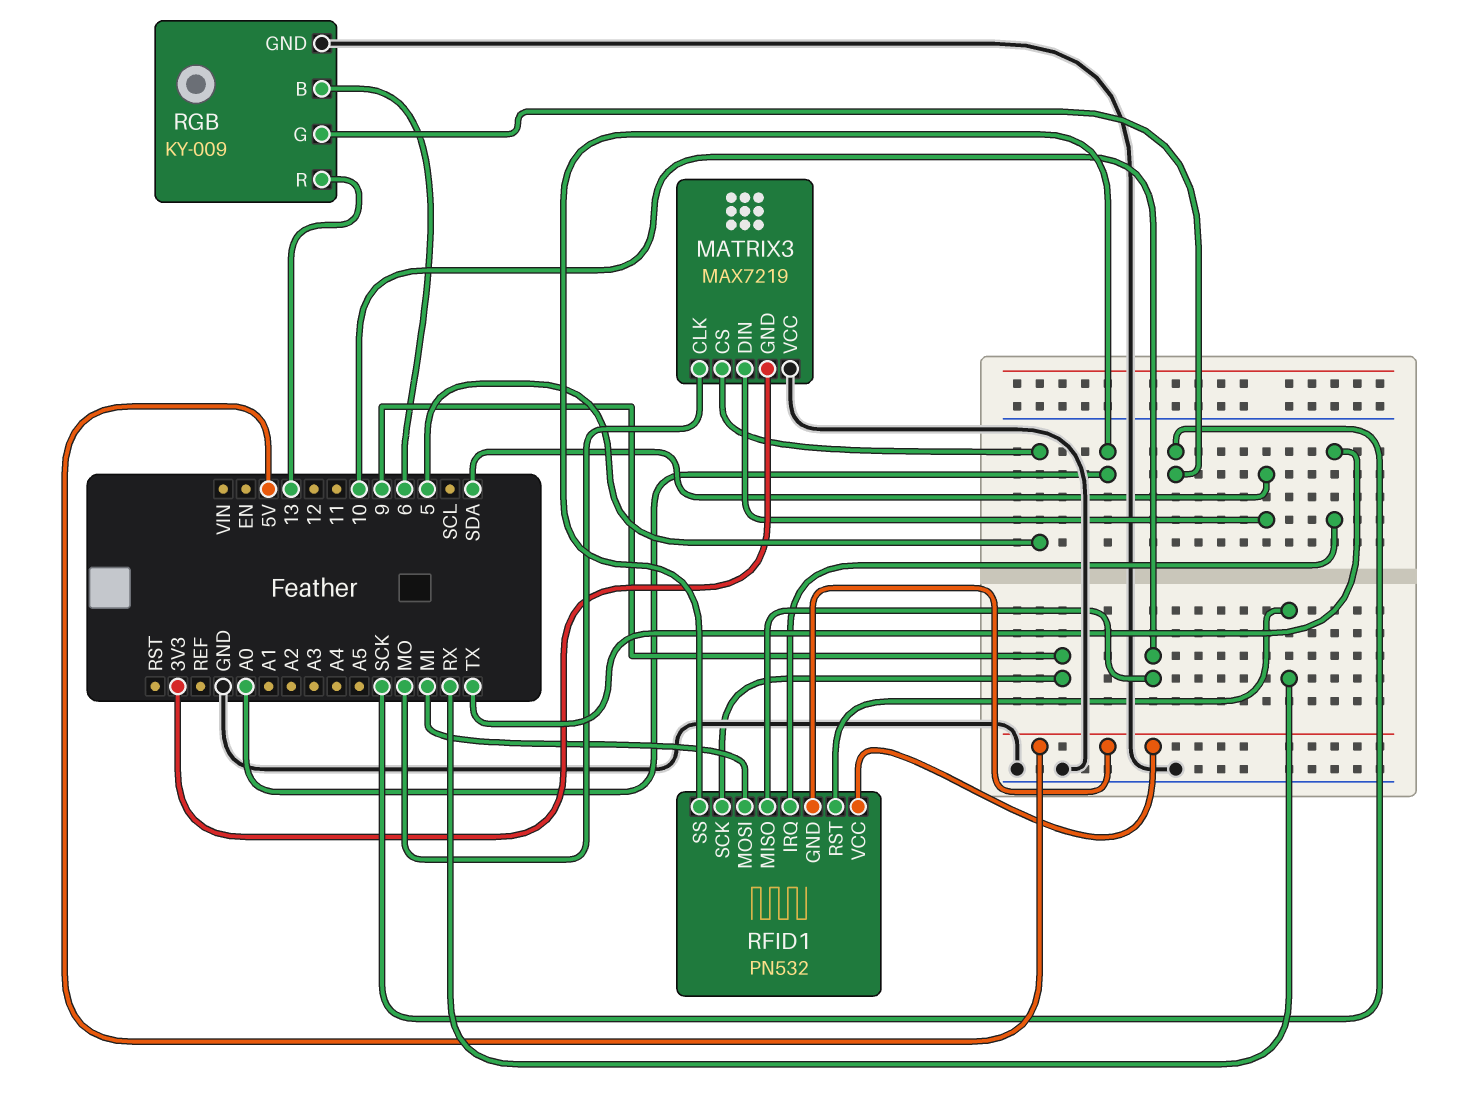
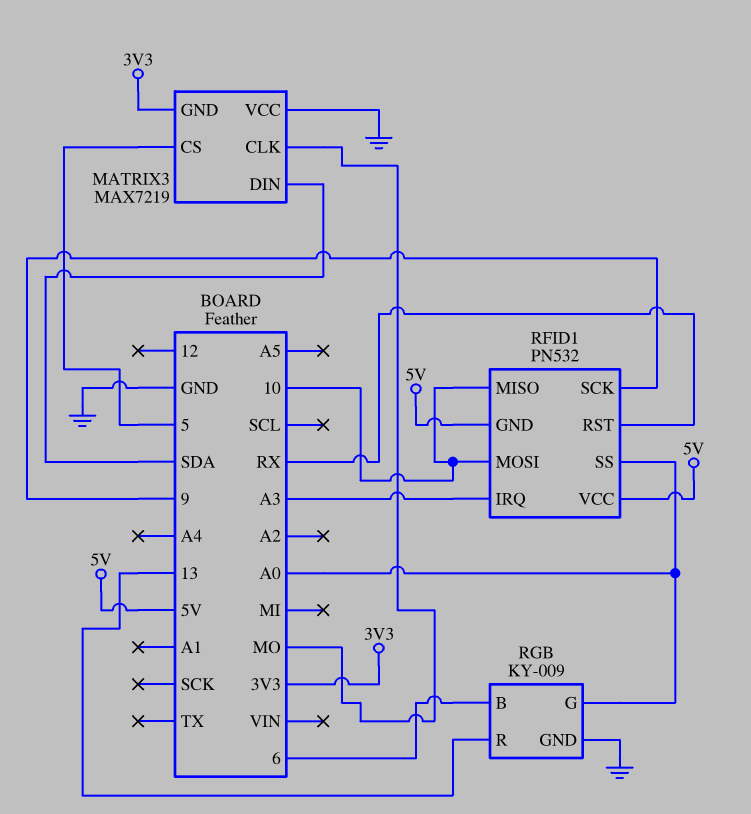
RFID1 pin IRQ: TX -> A3
RFID1 pin MOSI: MI -> 10
RGB pin G: SCK -> A0

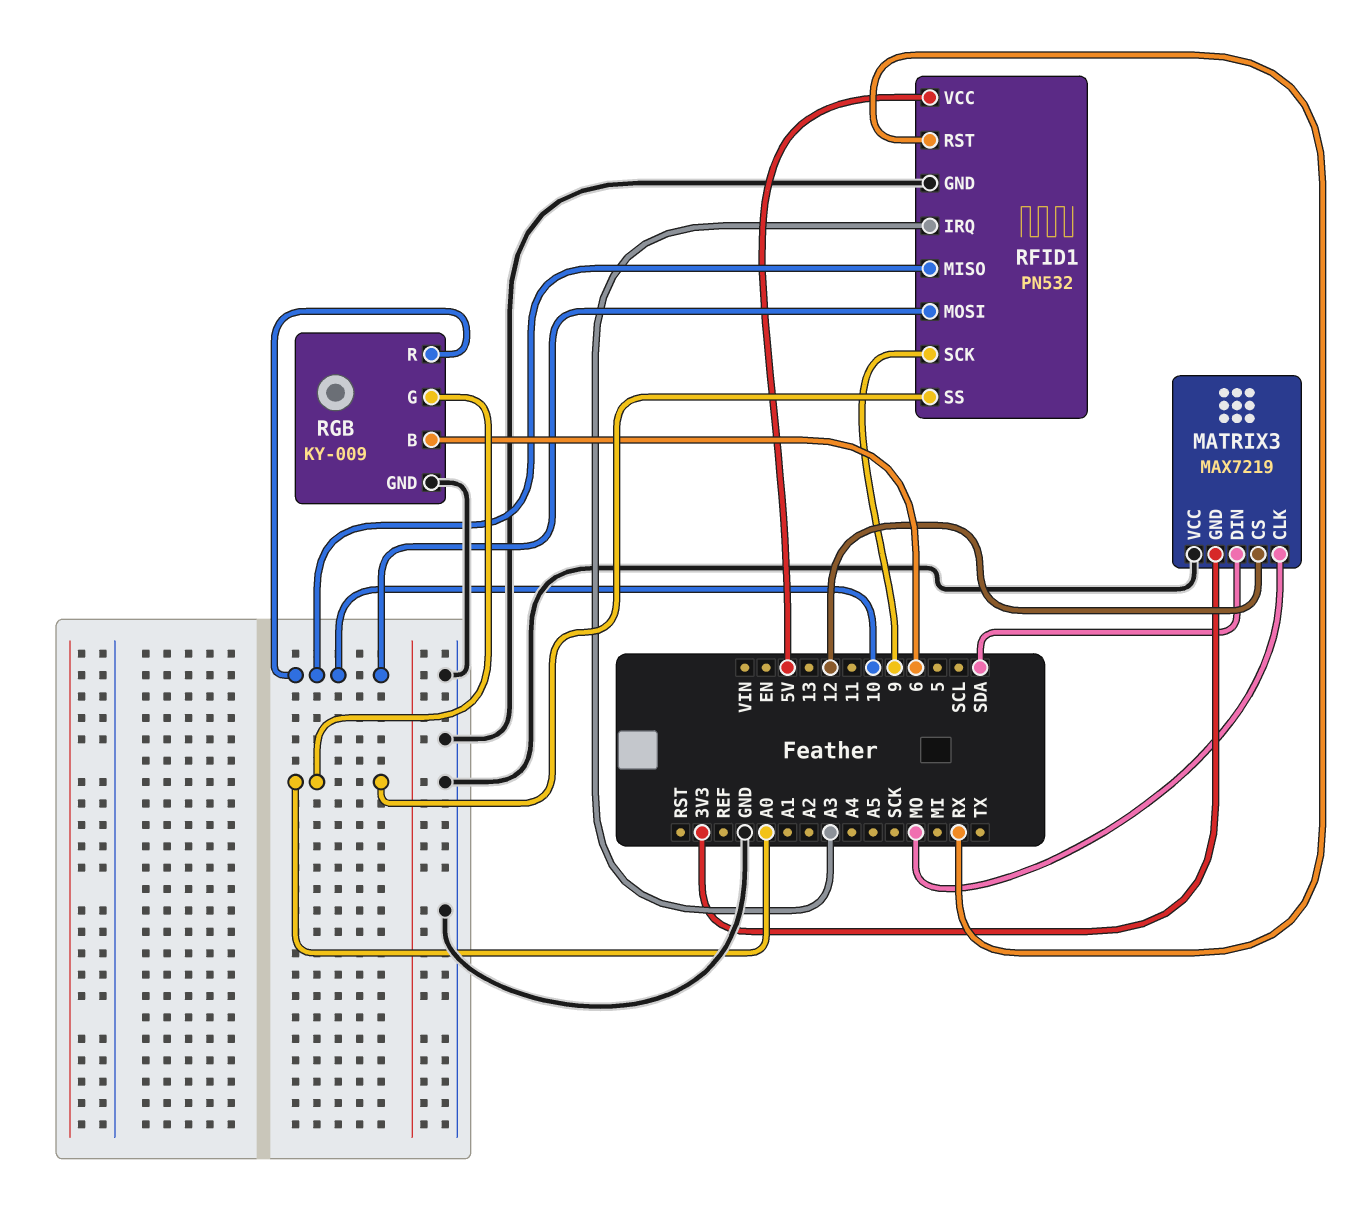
MATRIX3 pin CS: 5 -> 12
RFID1 pin GND: 5V -> GND
RGB pin R: 13 -> 10

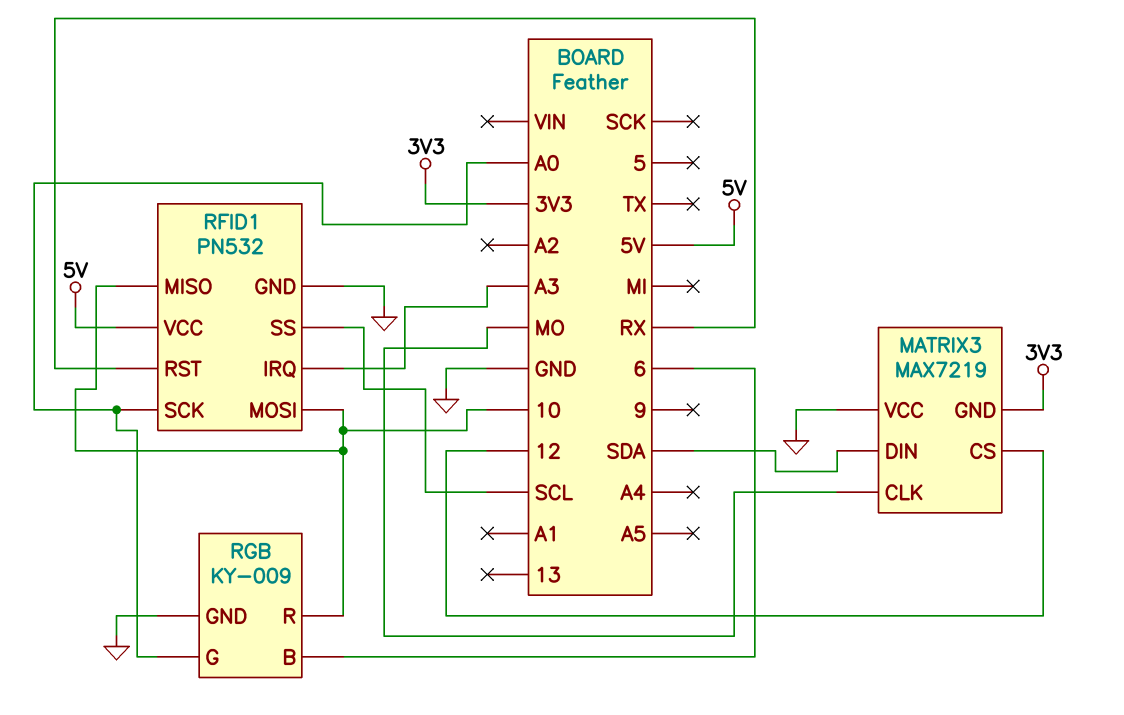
RFID1 pin SCK: 9 -> A0
RFID1 pin SS: A0 -> SCL

